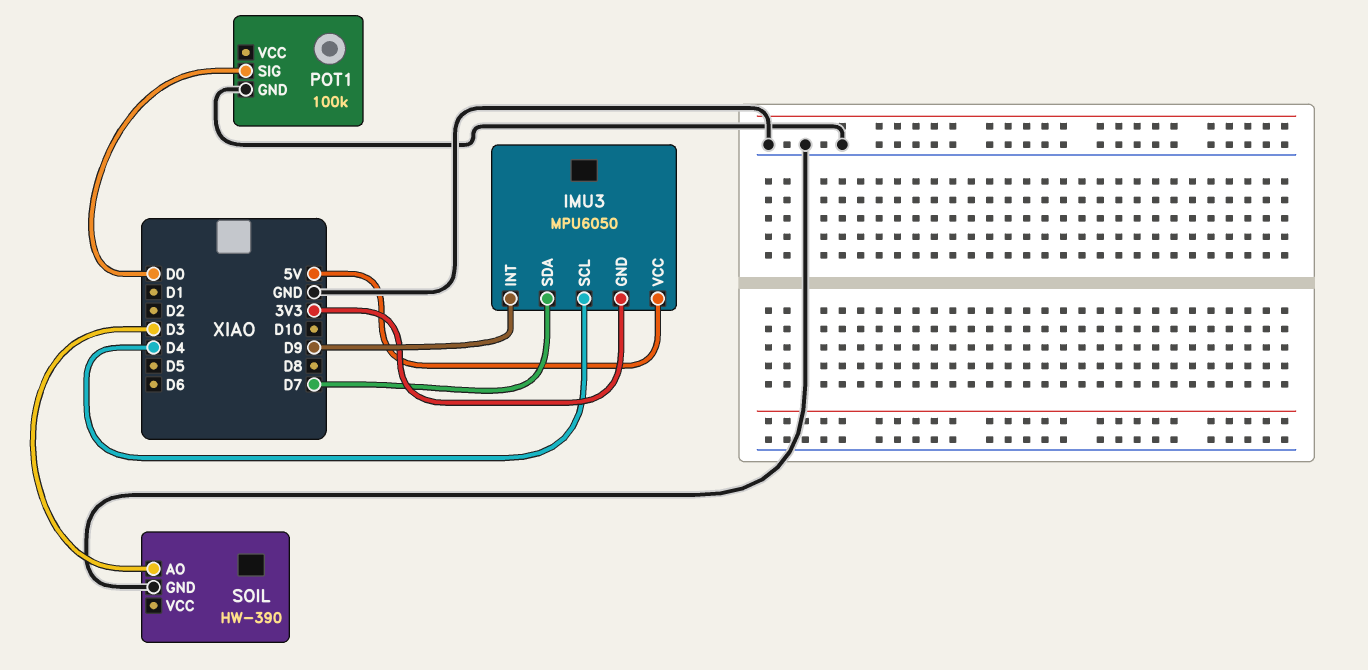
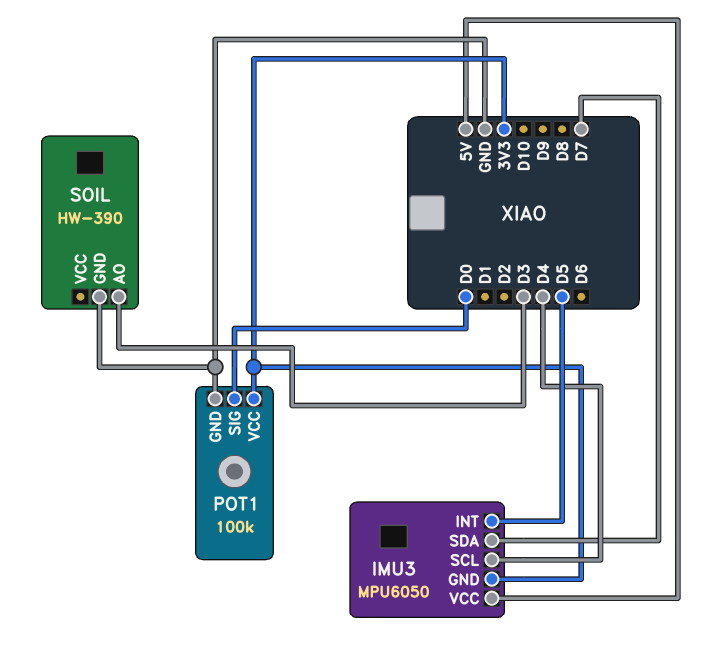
IMU3 pin INT: D9 -> D5
POT1 pin VCC: none -> 3V3

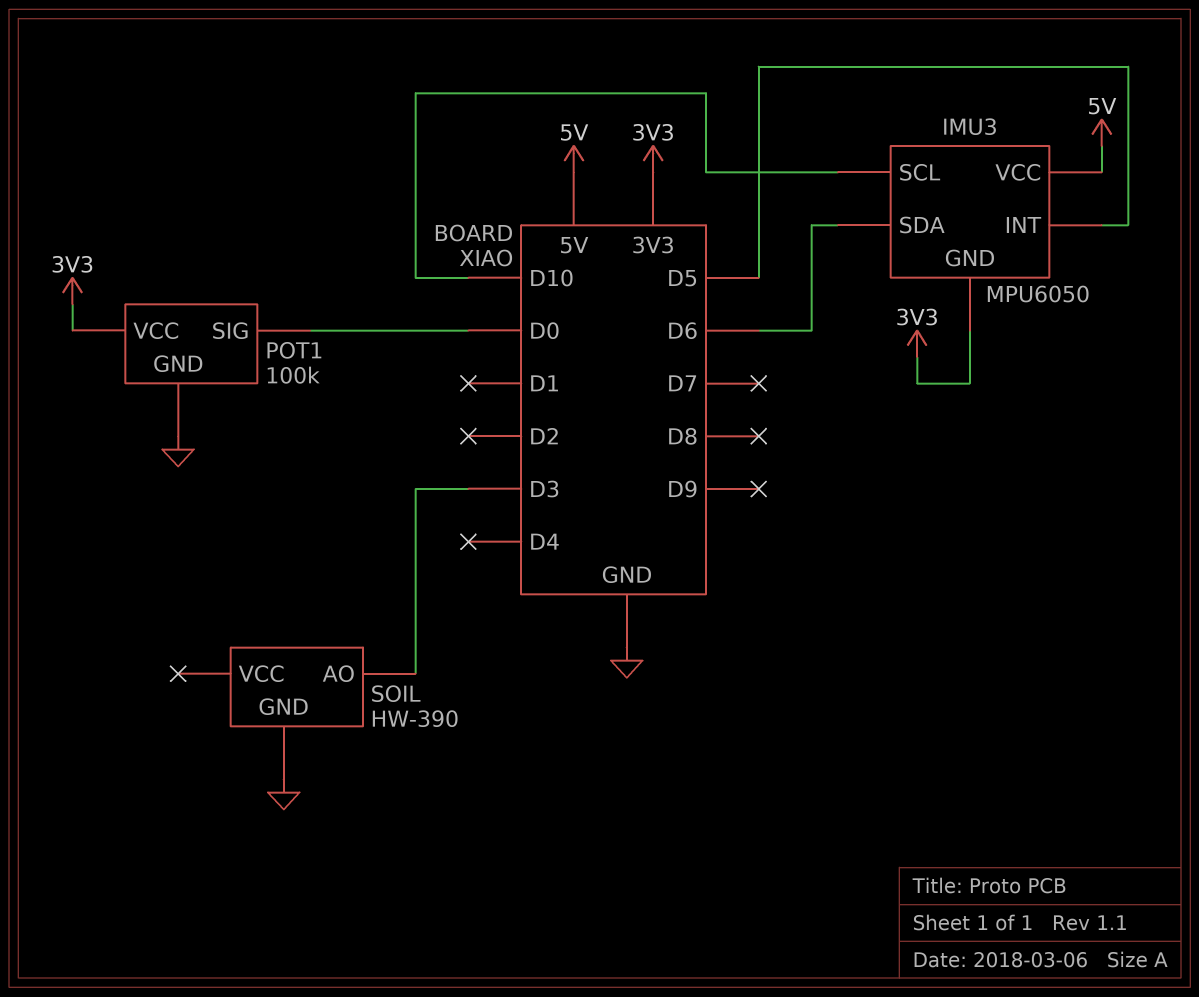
IMU3 pin SCL: D4 -> D10
IMU3 pin SDA: D7 -> D6

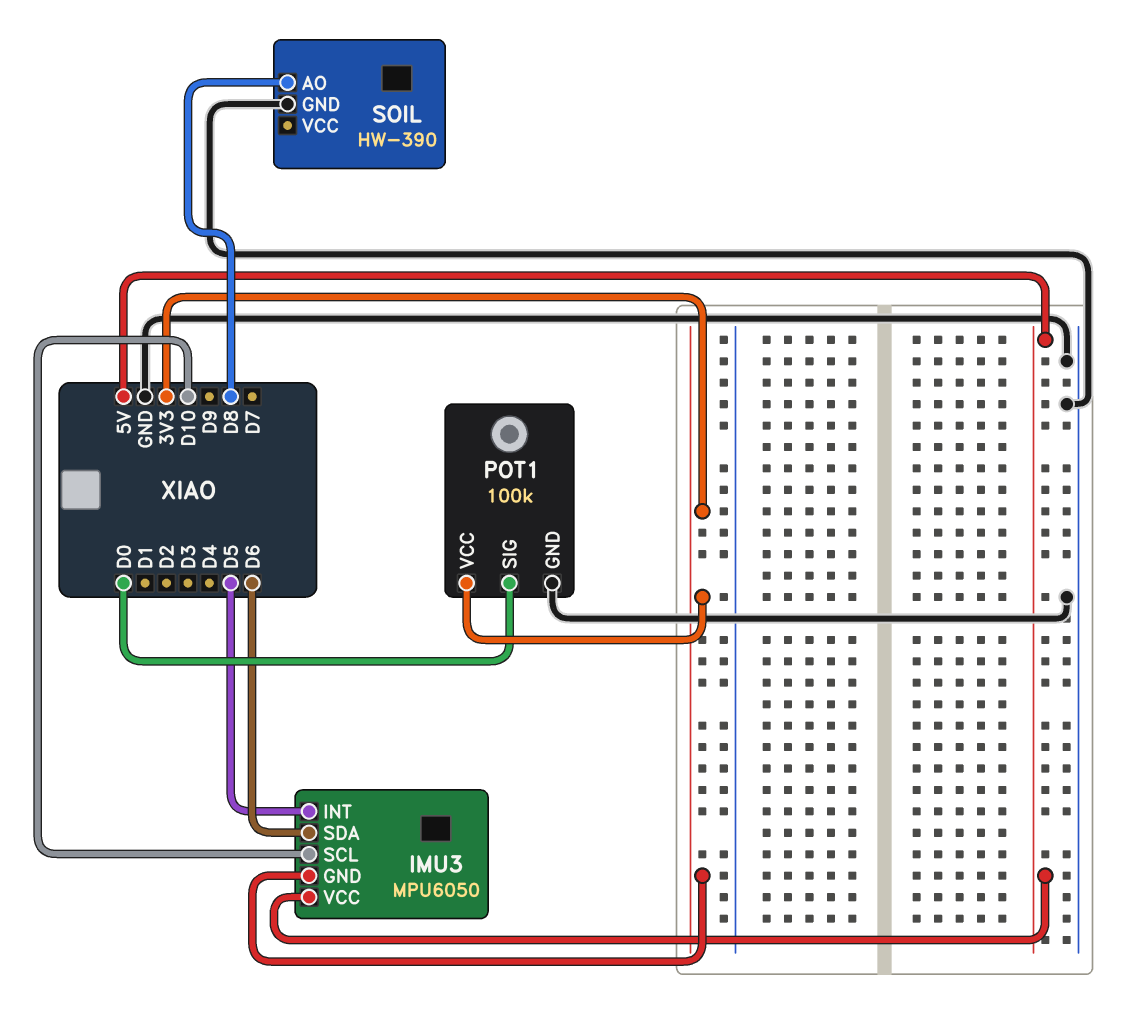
SOIL pin AO: D3 -> D8

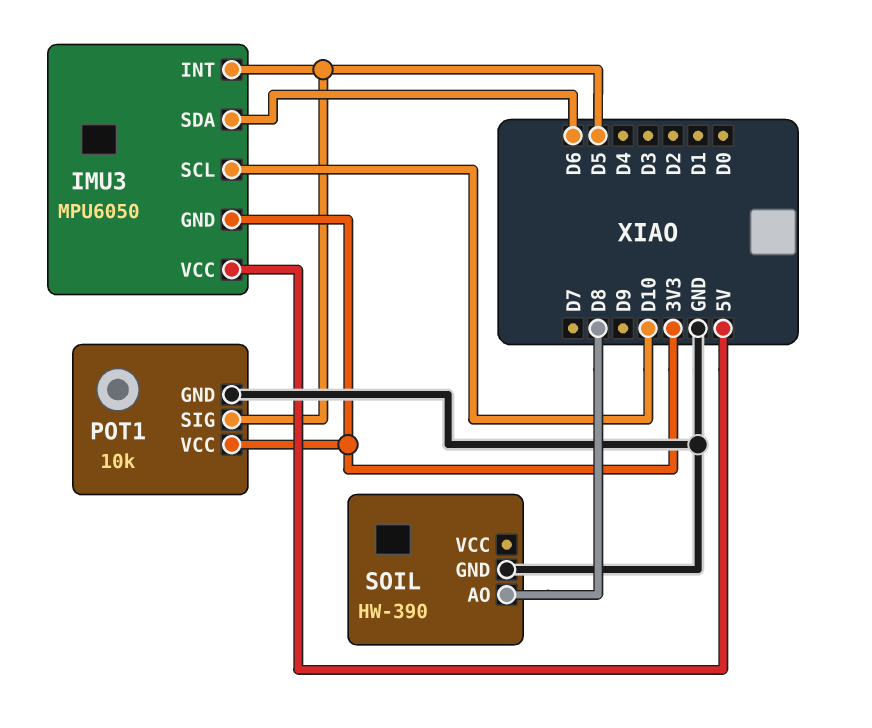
POT1: 100k -> 10k
POT1 pin SIG: D0 -> D5

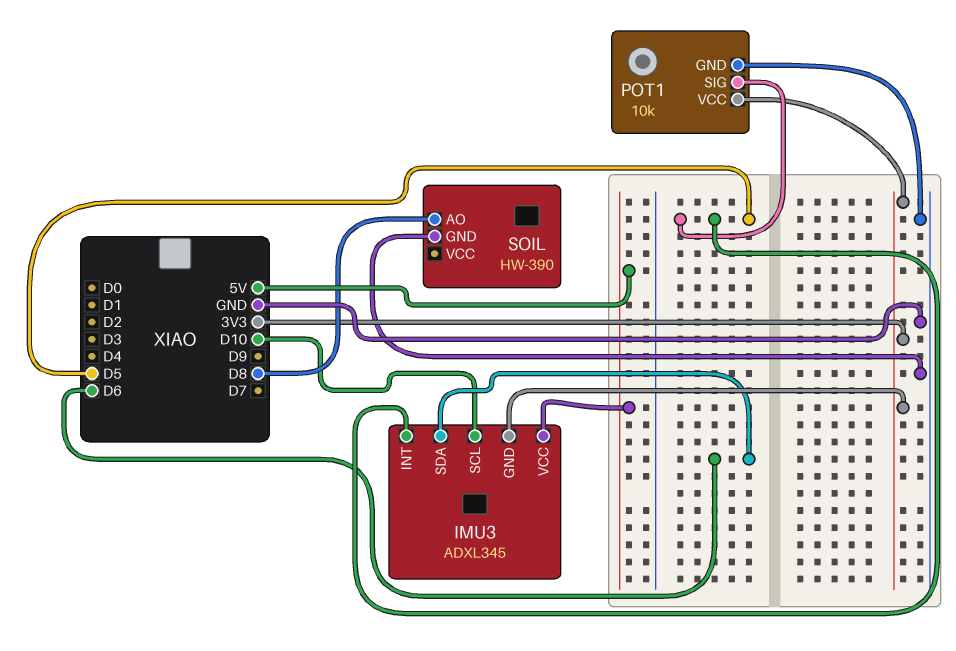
IMU3: MPU6050 -> ADXL345

